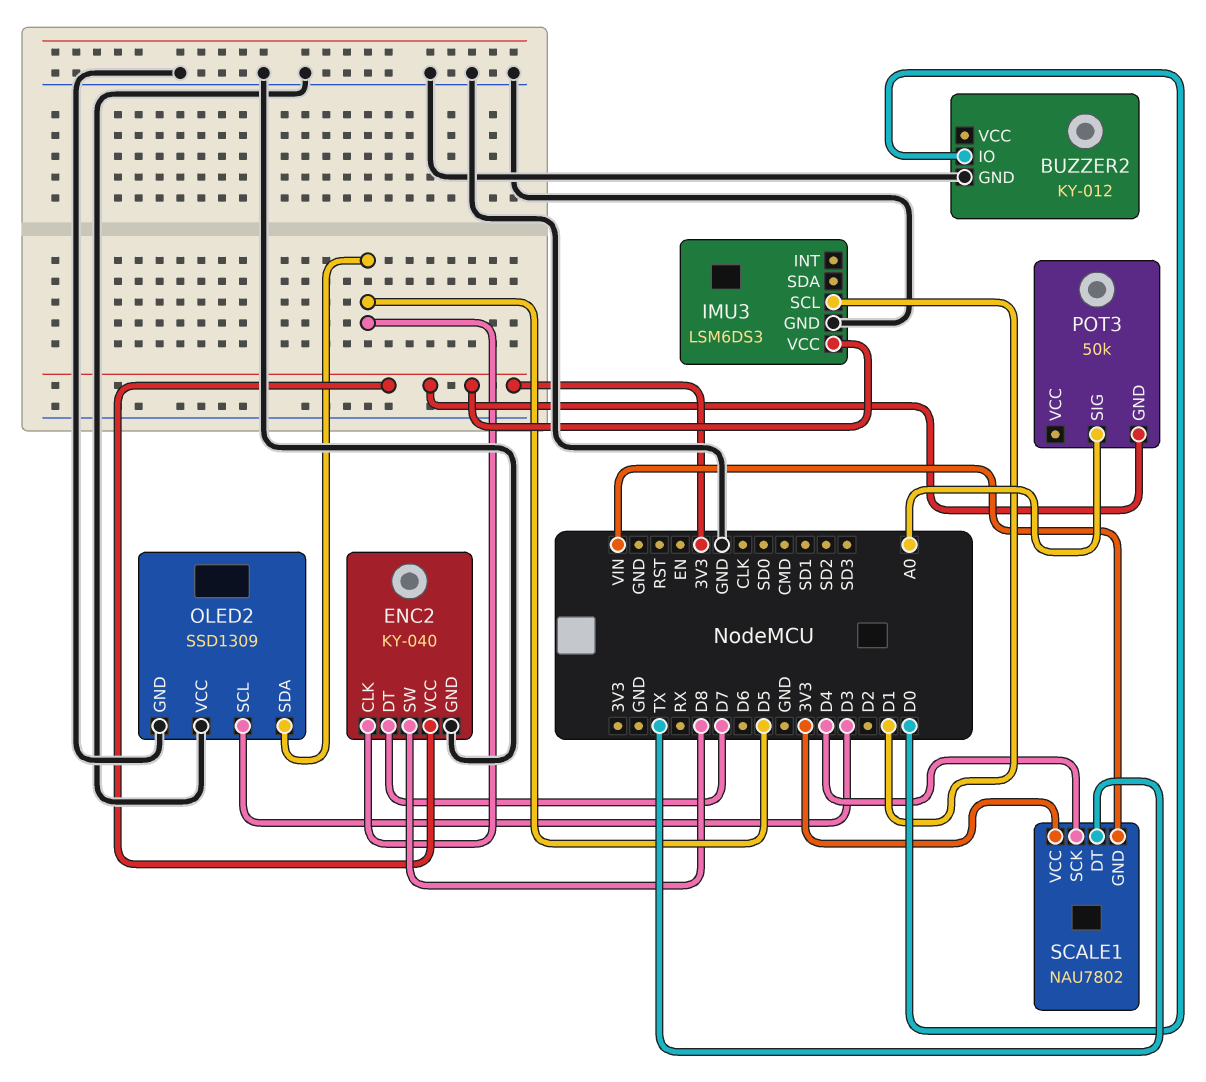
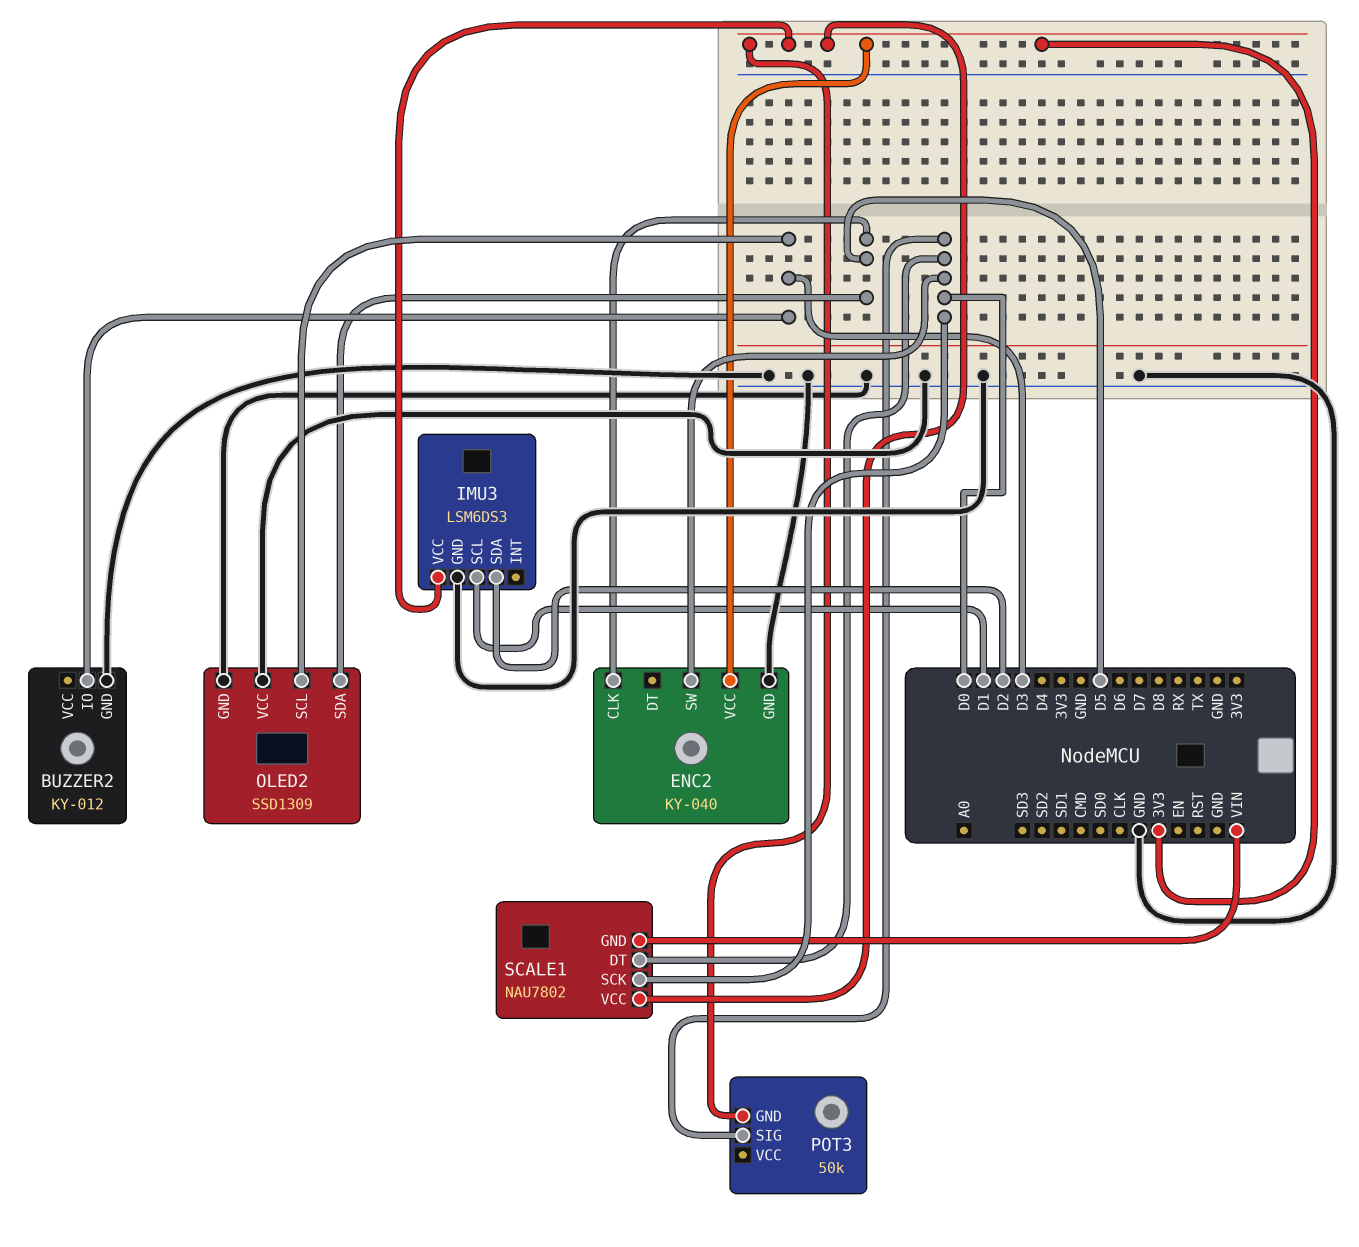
BUZZER2 pin IO: D0 -> D3
ENC2 pin DT: D7 -> none
ENC2 pin SW: D8 -> D0
IMU3 pin SDA: none -> D2
POT3 pin SIG: A0 -> D0
SCALE1 pin DT: TX -> D0
SCALE1 pin SCK: D4 -> D0

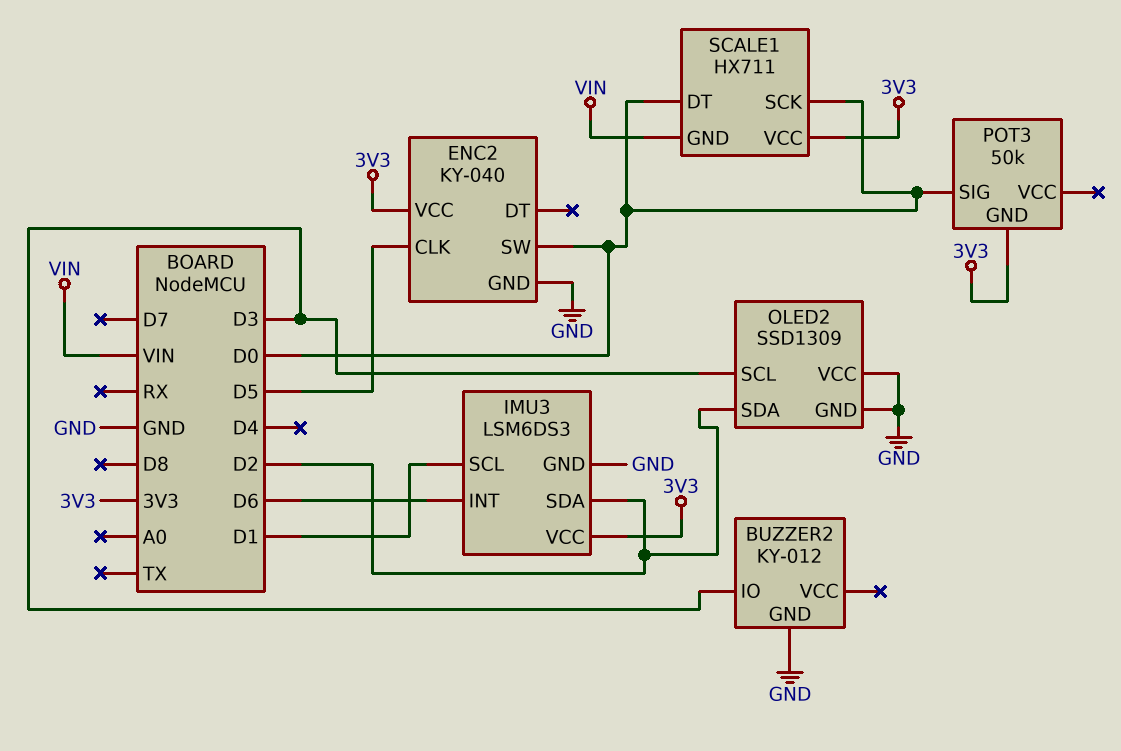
IMU3 pin INT: none -> D6
OLED2 pin SDA: D5 -> D2
SCALE1: NAU7802 -> HX711

